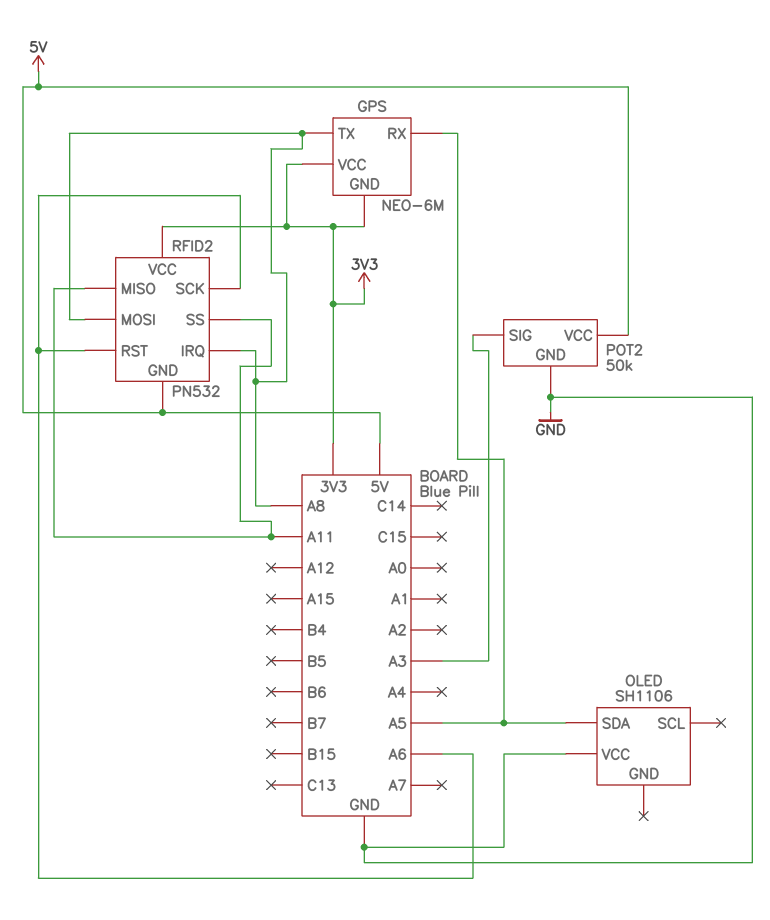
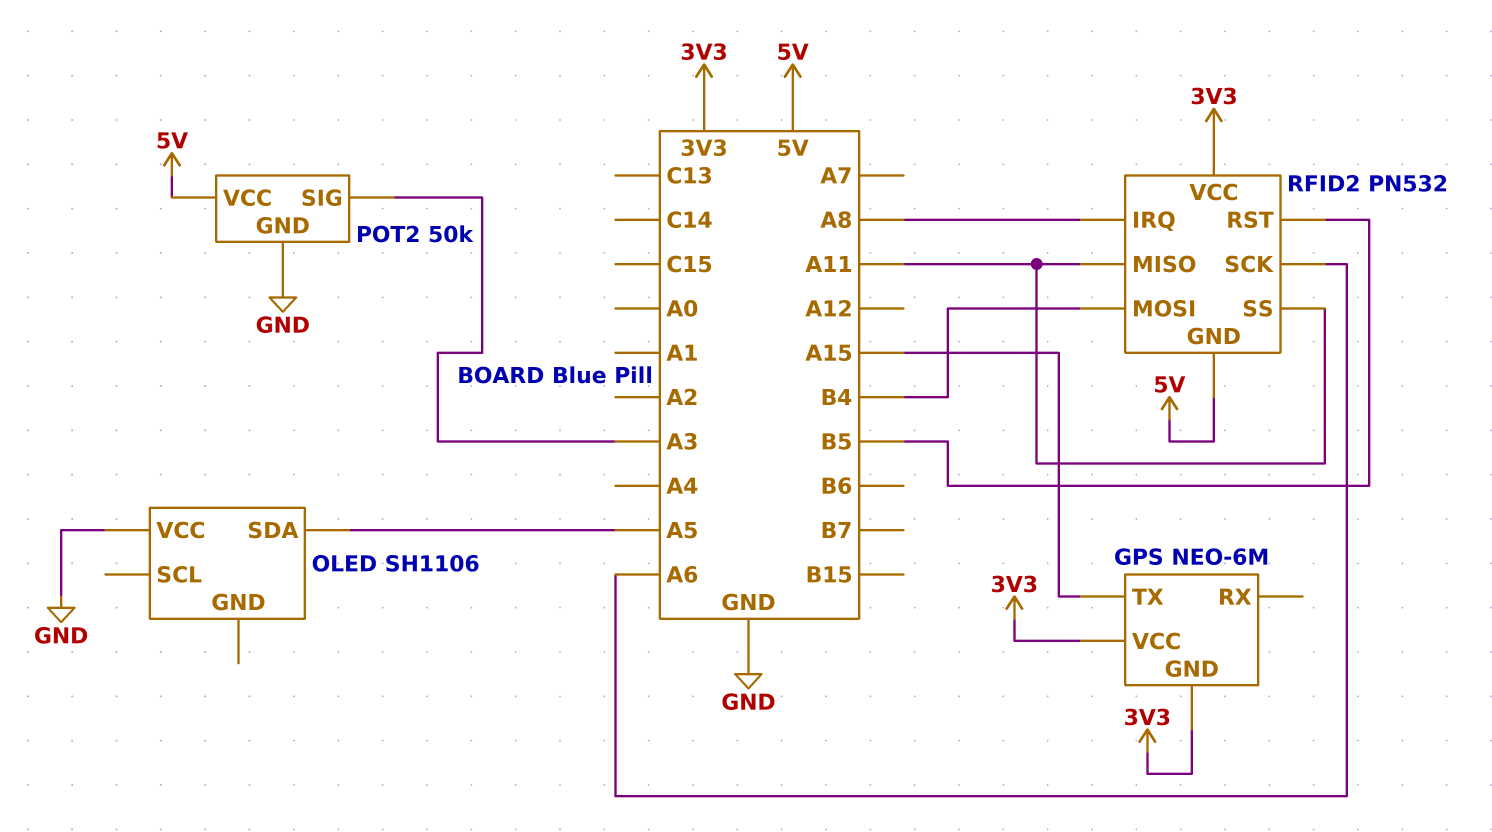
GPS pin RX: A5 -> none
GPS pin TX: A8 -> A15
RFID2 pin MOSI: A8 -> B4
RFID2 pin RST: A6 -> B5

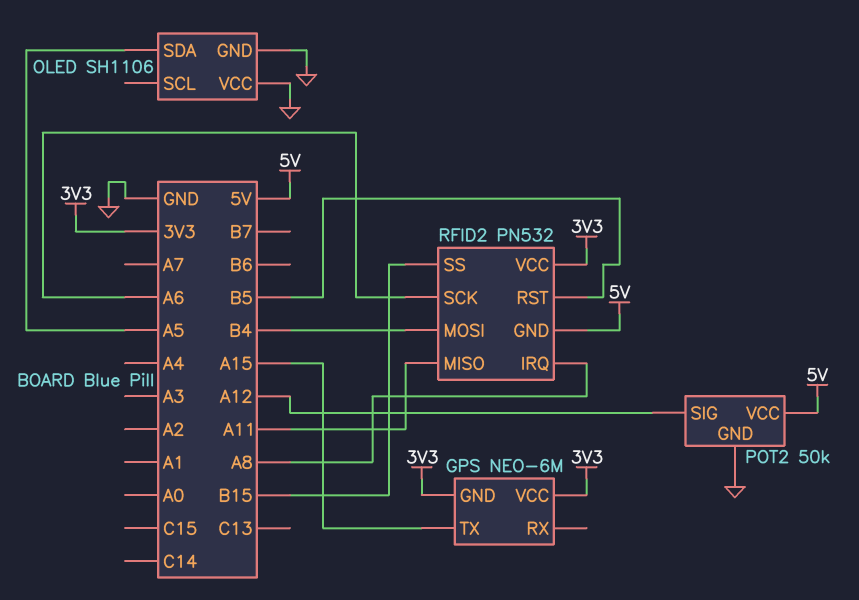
OLED pin GND: none -> GND
POT2 pin SIG: A3 -> A12
RFID2 pin SS: A11 -> B15

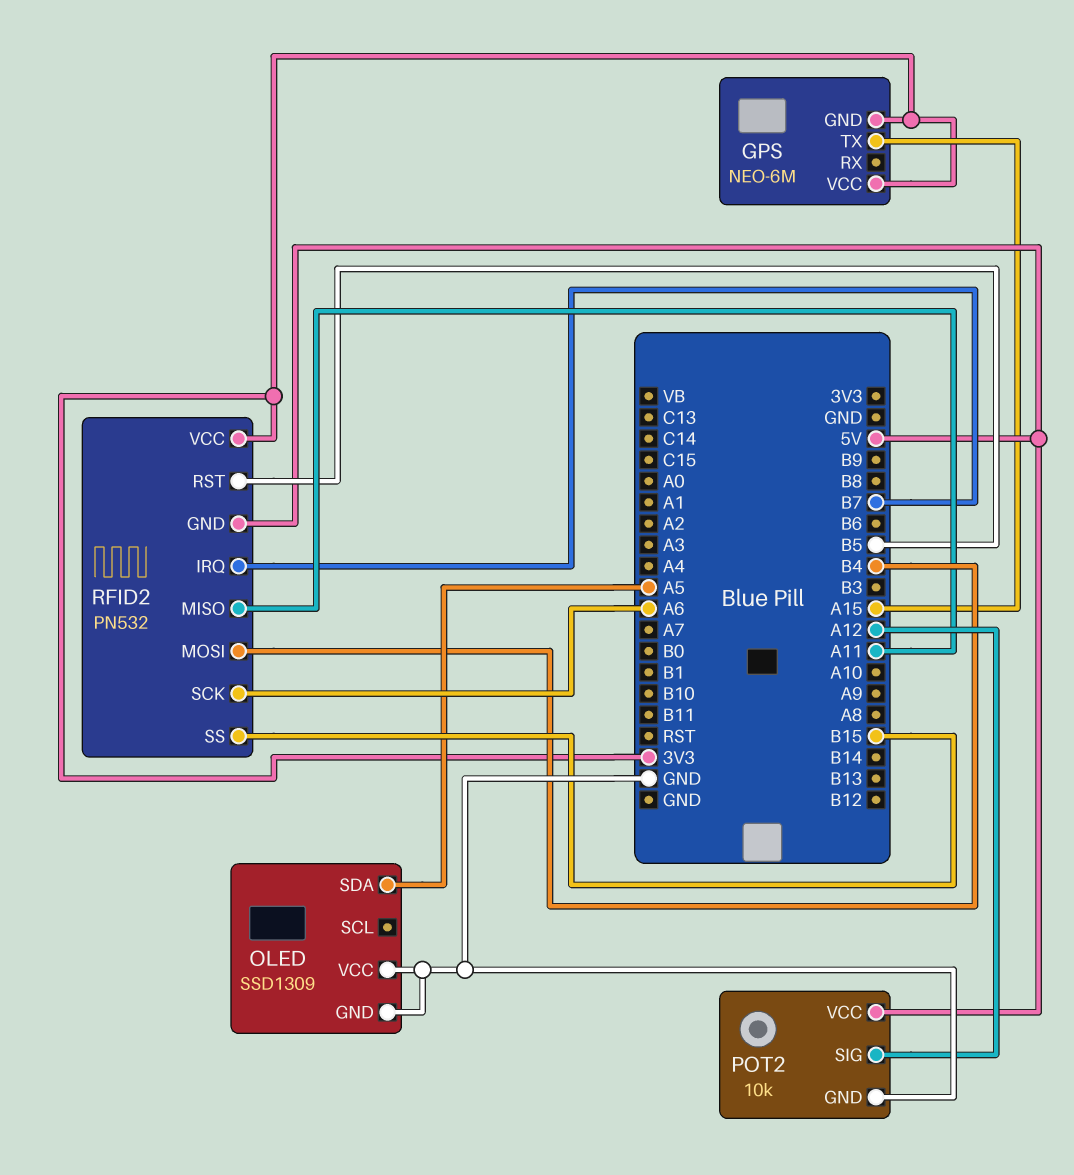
OLED: SH1106 -> SSD1309
POT2: 50k -> 10k
RFID2 pin IRQ: A8 -> B7

